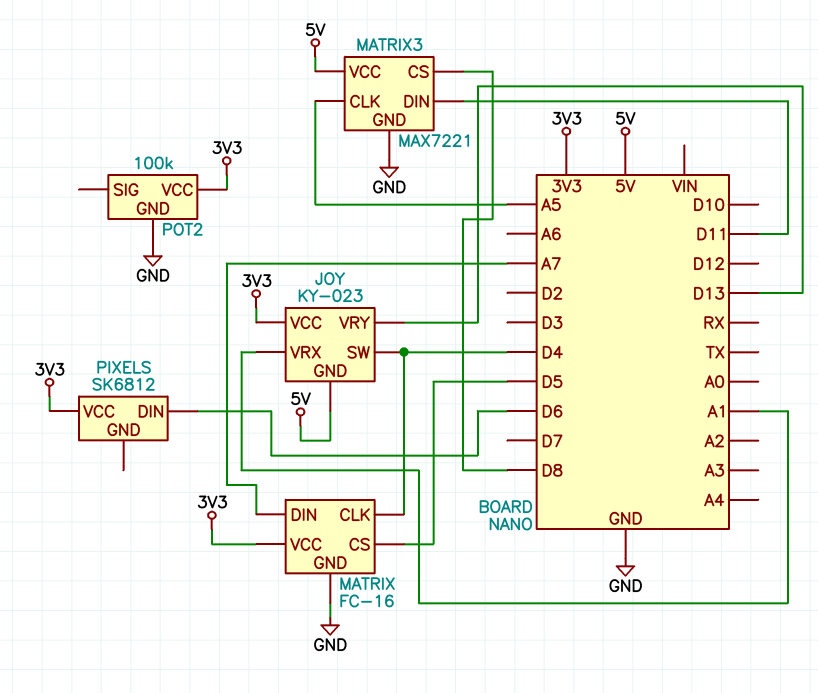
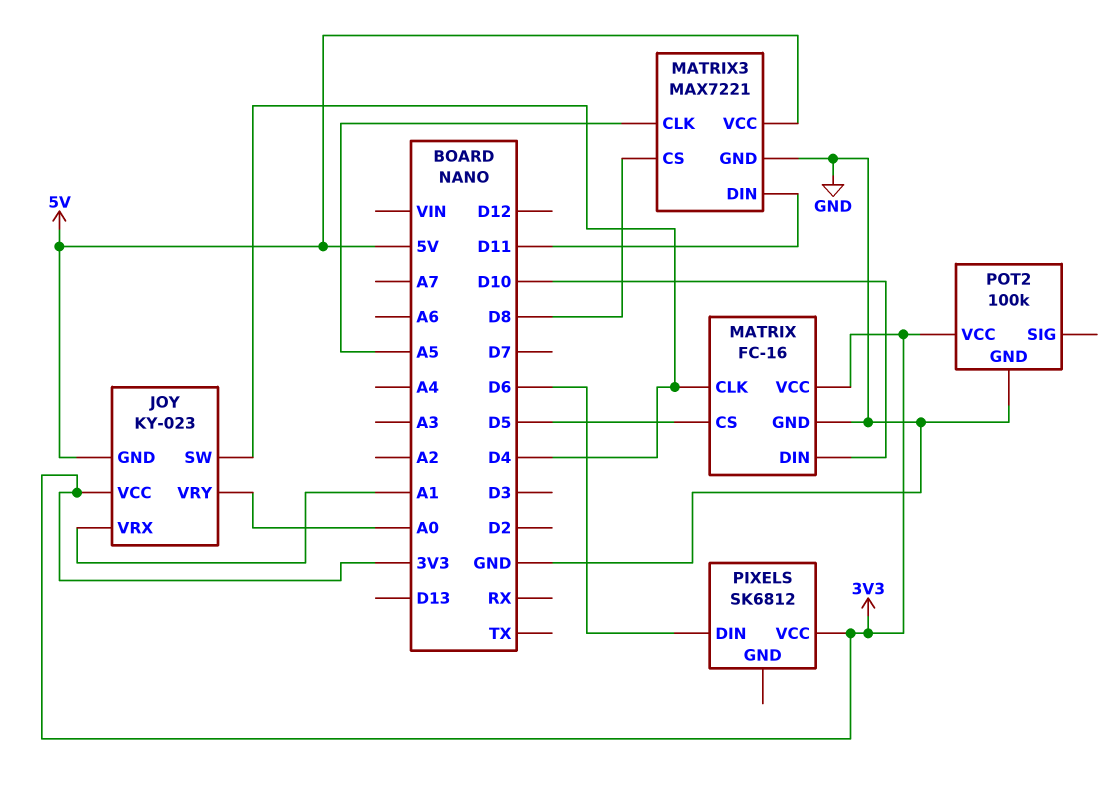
JOY pin VRY: D13 -> A0
MATRIX pin DIN: A7 -> D10

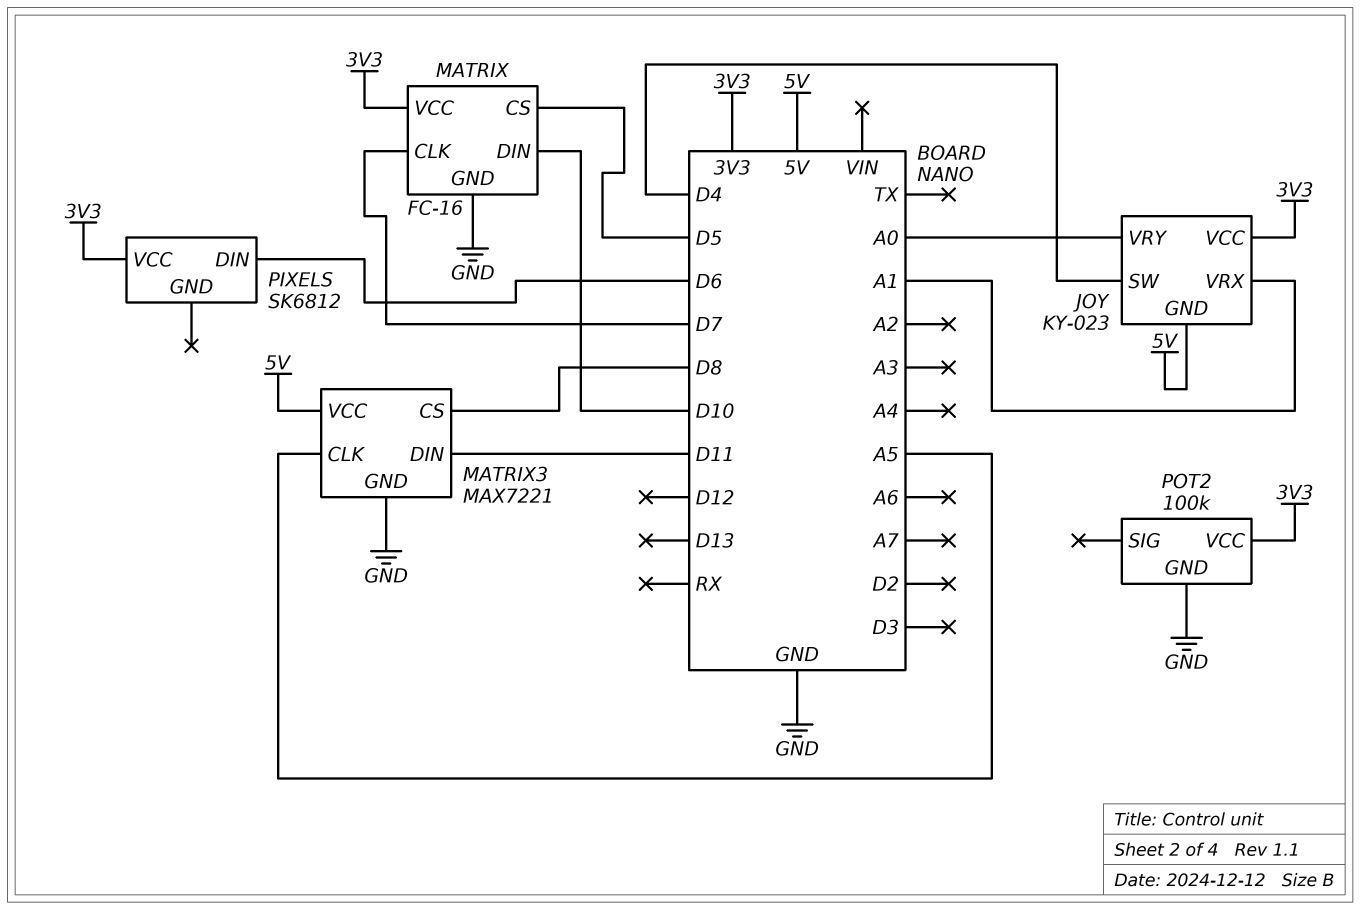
MATRIX pin CLK: D4 -> D7

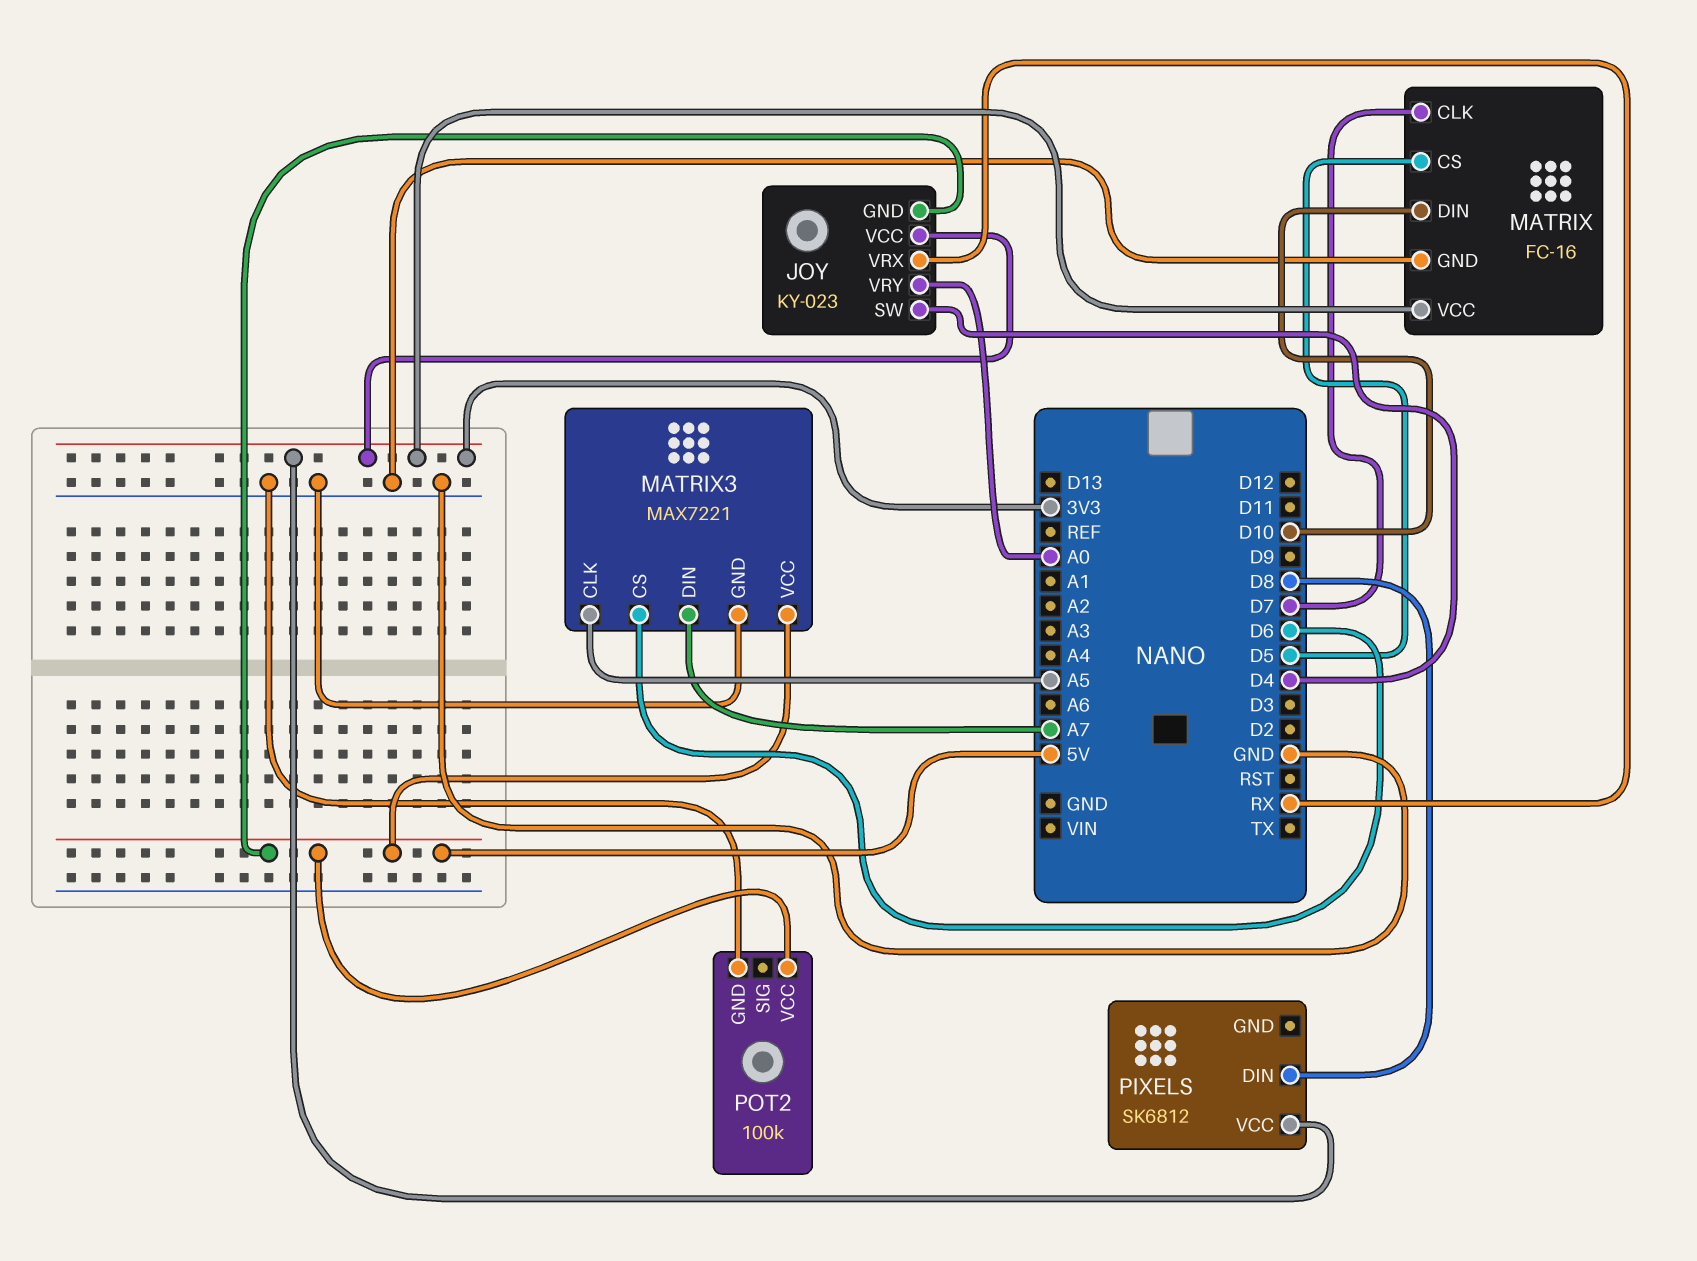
JOY pin VRX: A1 -> RX
MATRIX3 pin CS: D8 -> D6
MATRIX3 pin DIN: D11 -> A7
PIXELS pin DIN: D6 -> D8
POT2 pin VCC: 3V3 -> 5V

